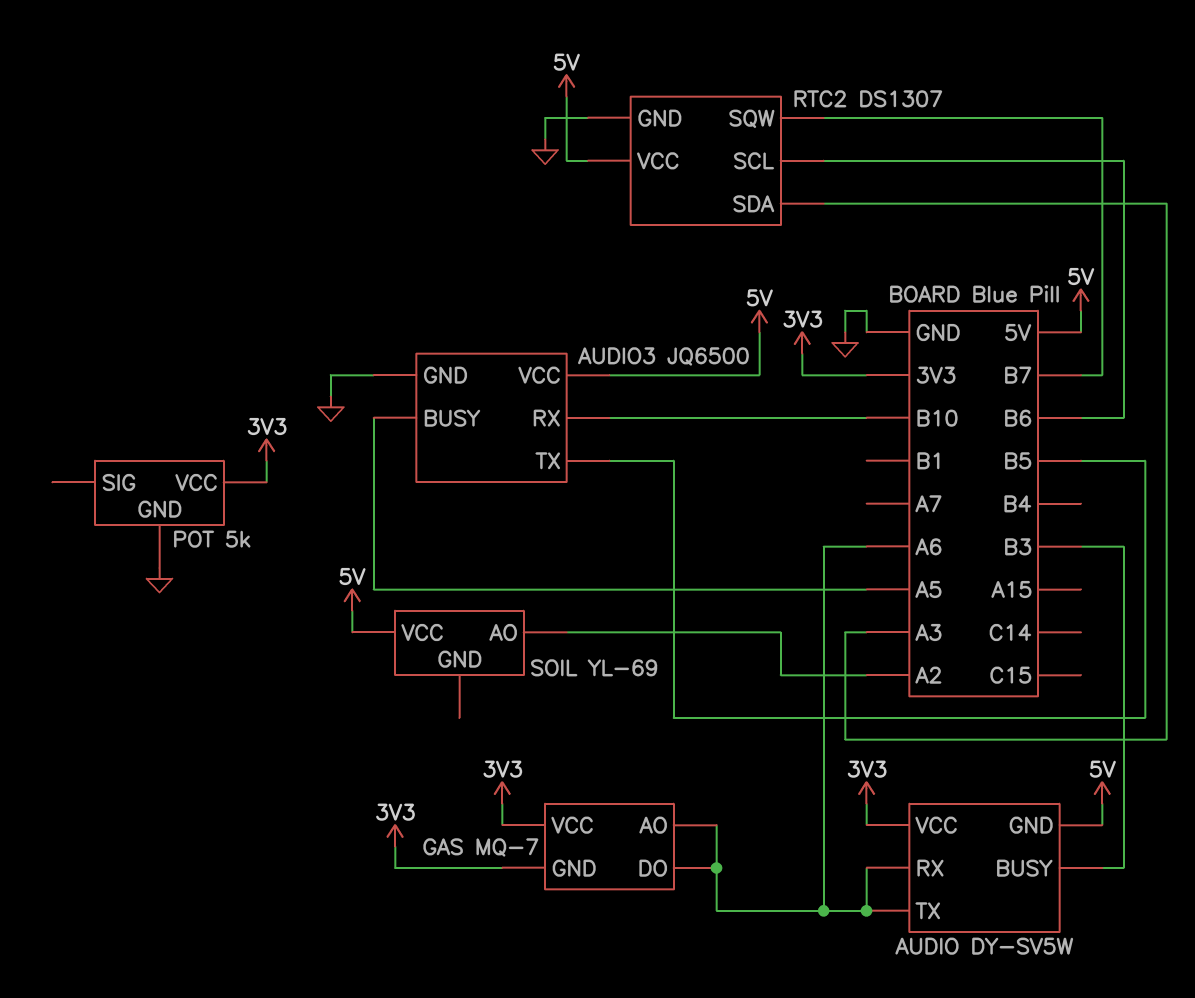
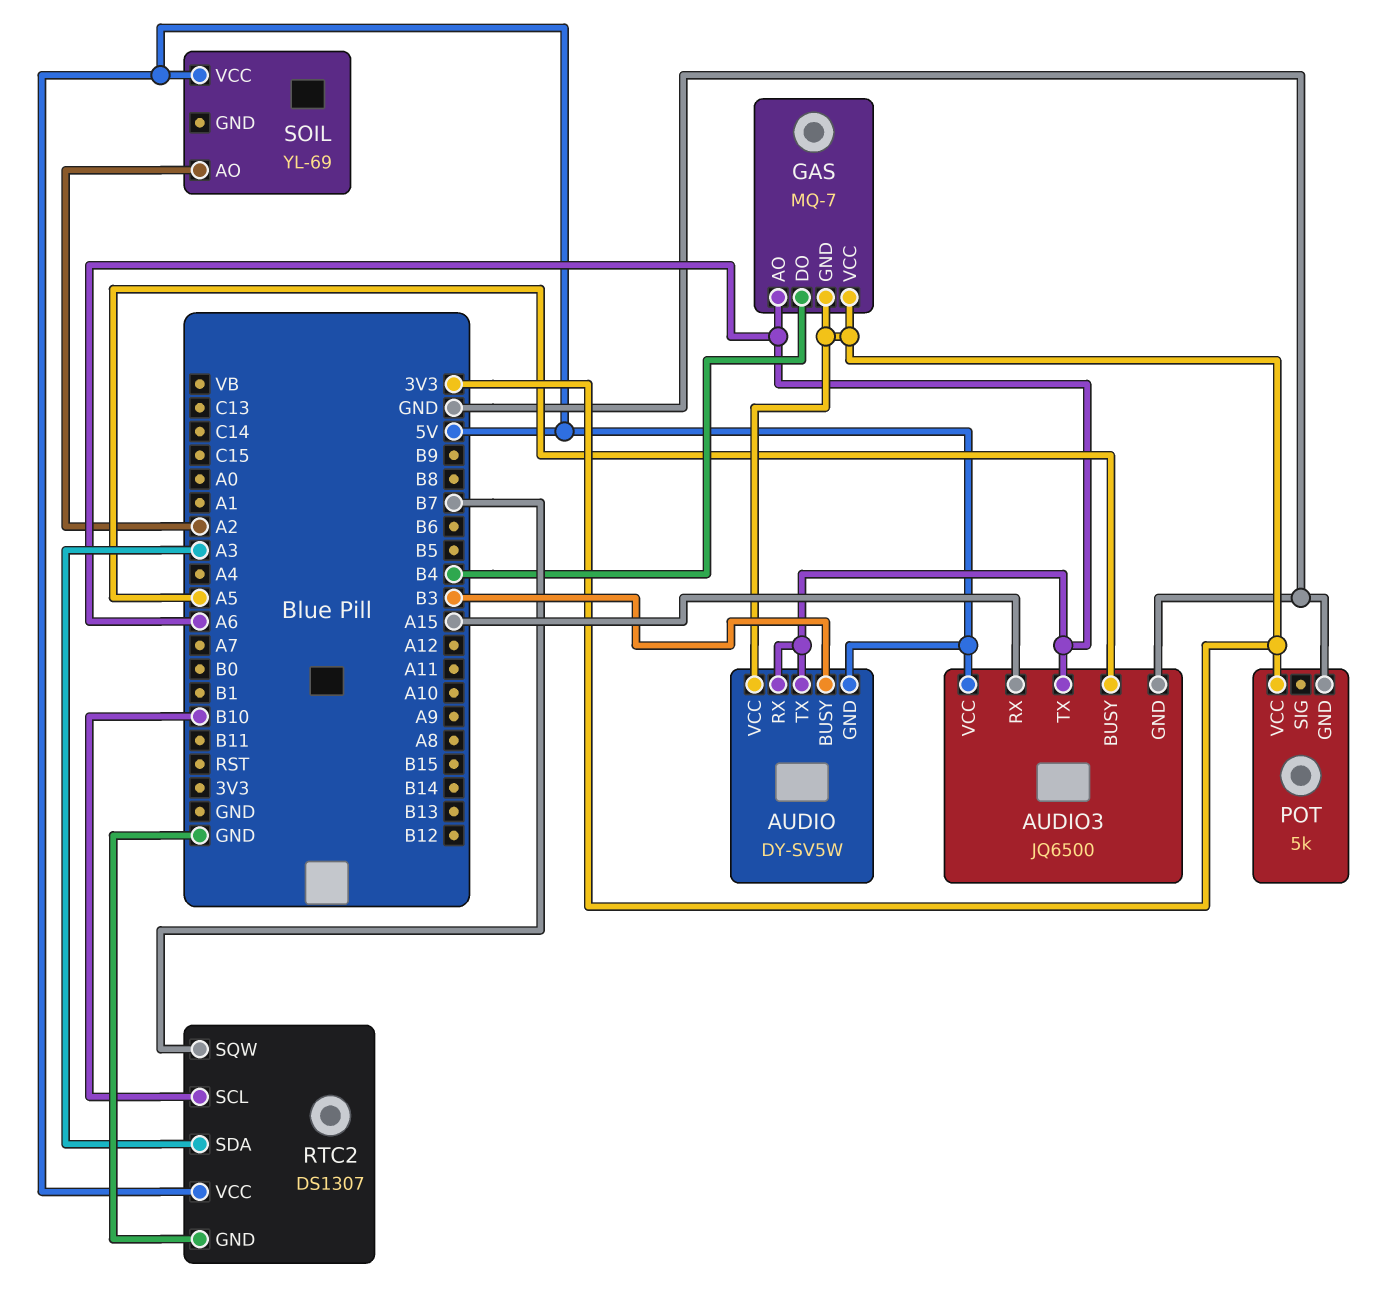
AUDIO3 pin RX: B10 -> A15
AUDIO3 pin TX: B5 -> A6
GAS pin DO: A6 -> B4
RTC2 pin SCL: B6 -> B10

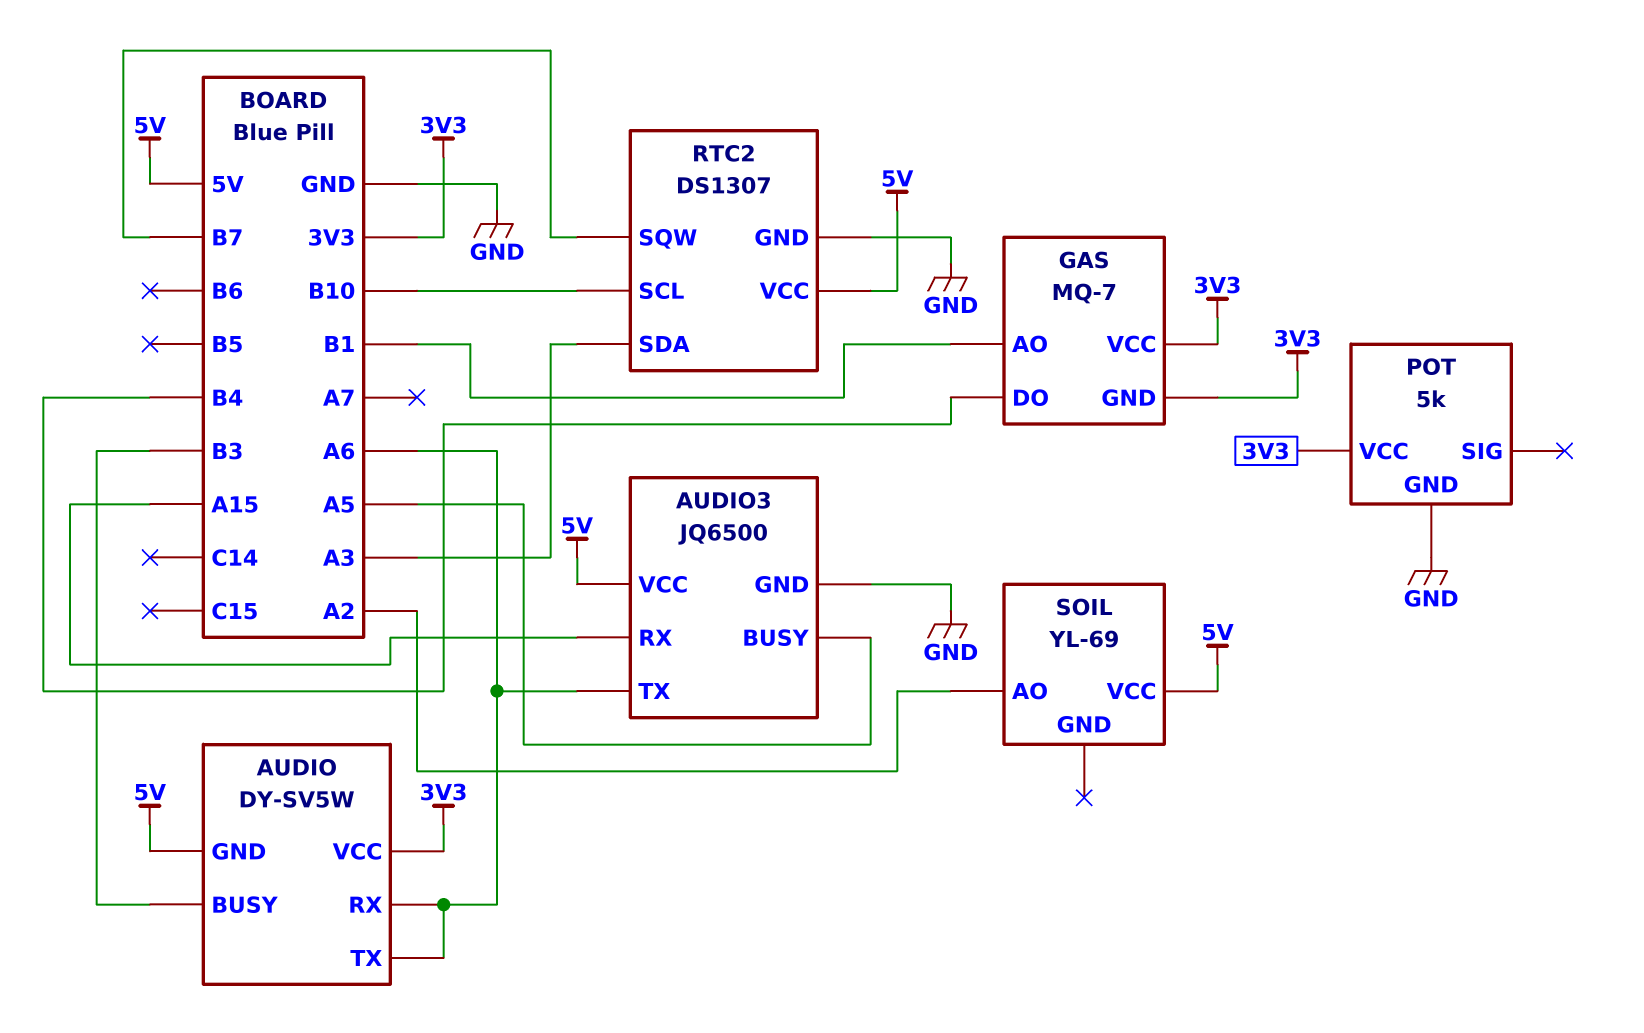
GAS pin AO: A6 -> B1

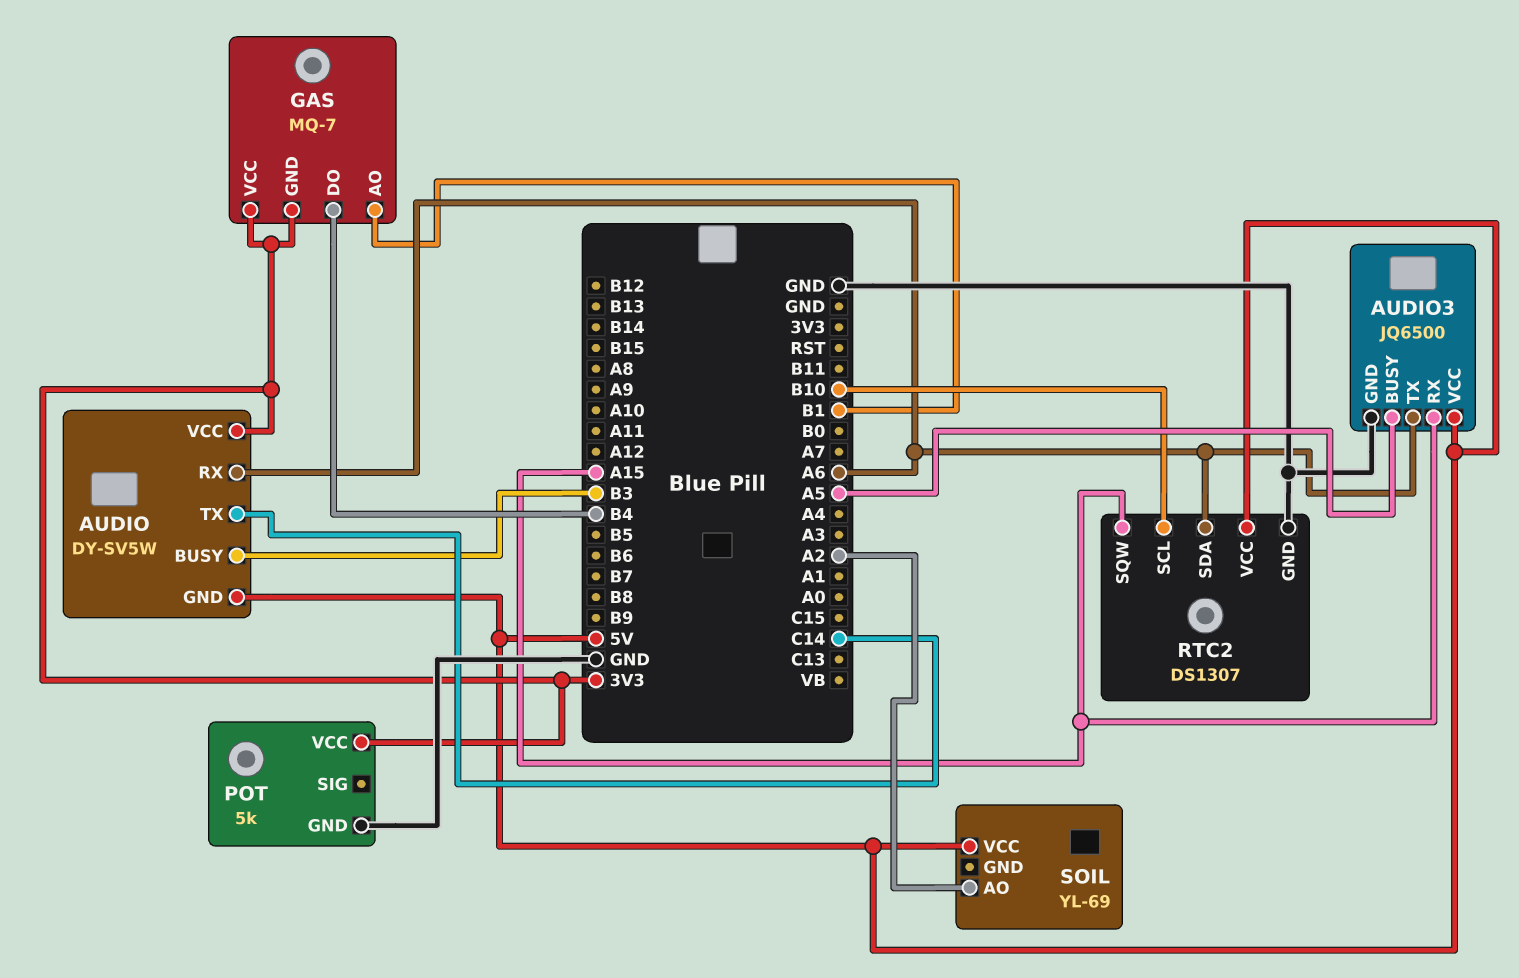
AUDIO pin TX: A6 -> C14
RTC2 pin SDA: A3 -> A6
RTC2 pin SQW: B7 -> A15

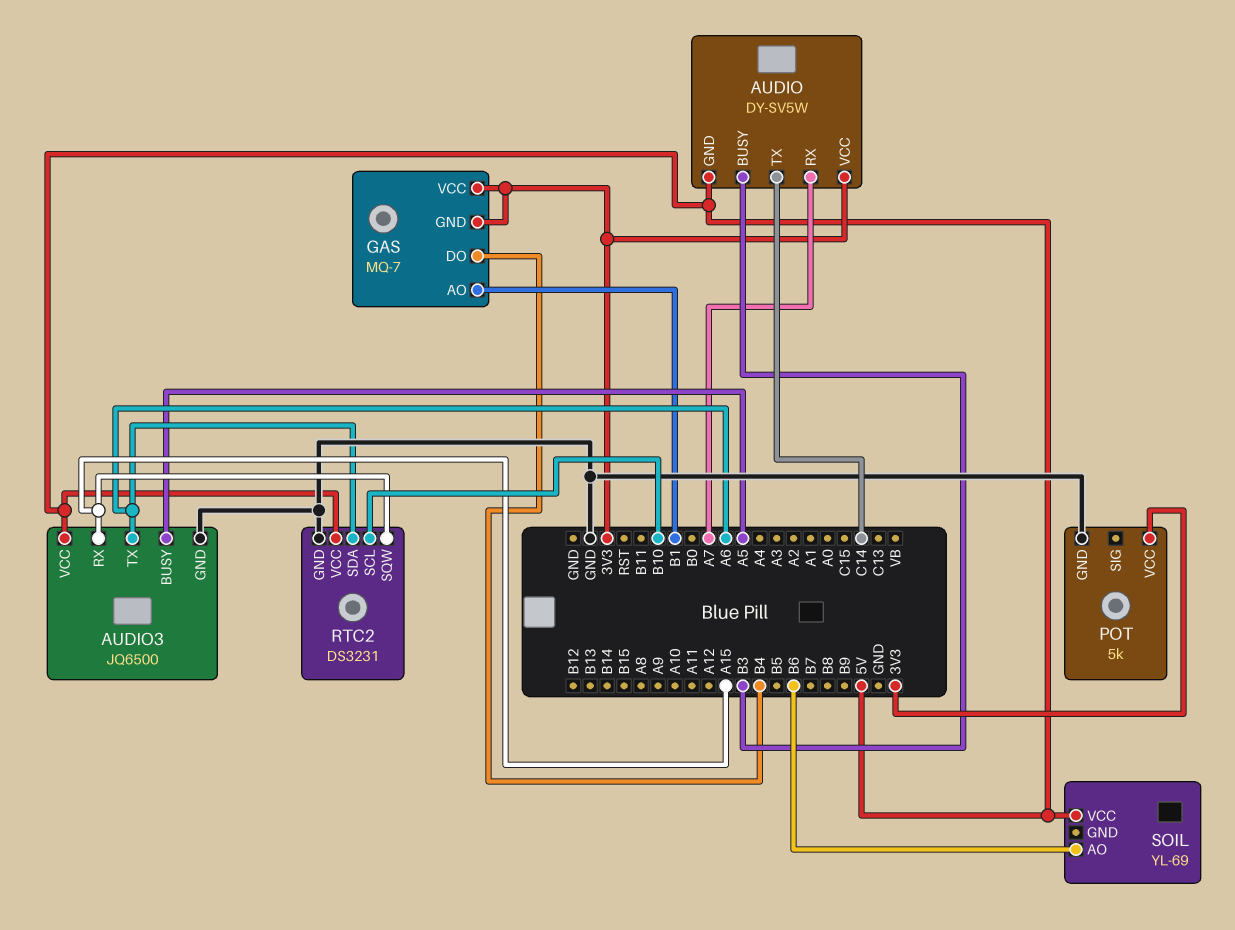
AUDIO pin RX: A6 -> A7
RTC2: DS1307 -> DS3231
SOIL pin AO: A2 -> B6

